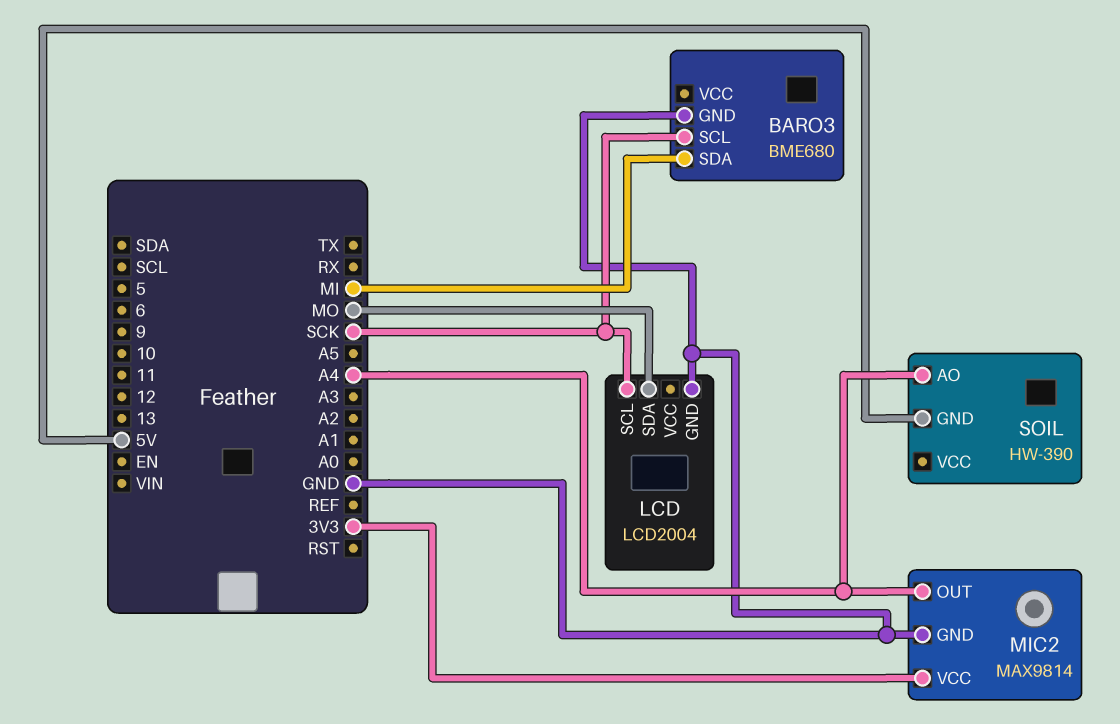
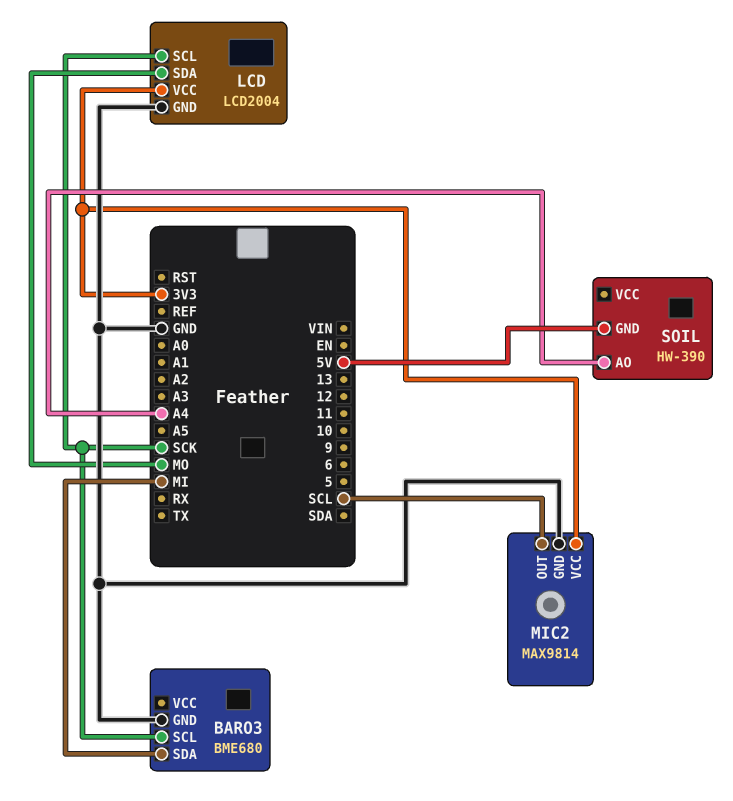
LCD pin VCC: none -> 3V3
MIC2 pin OUT: A4 -> SCL

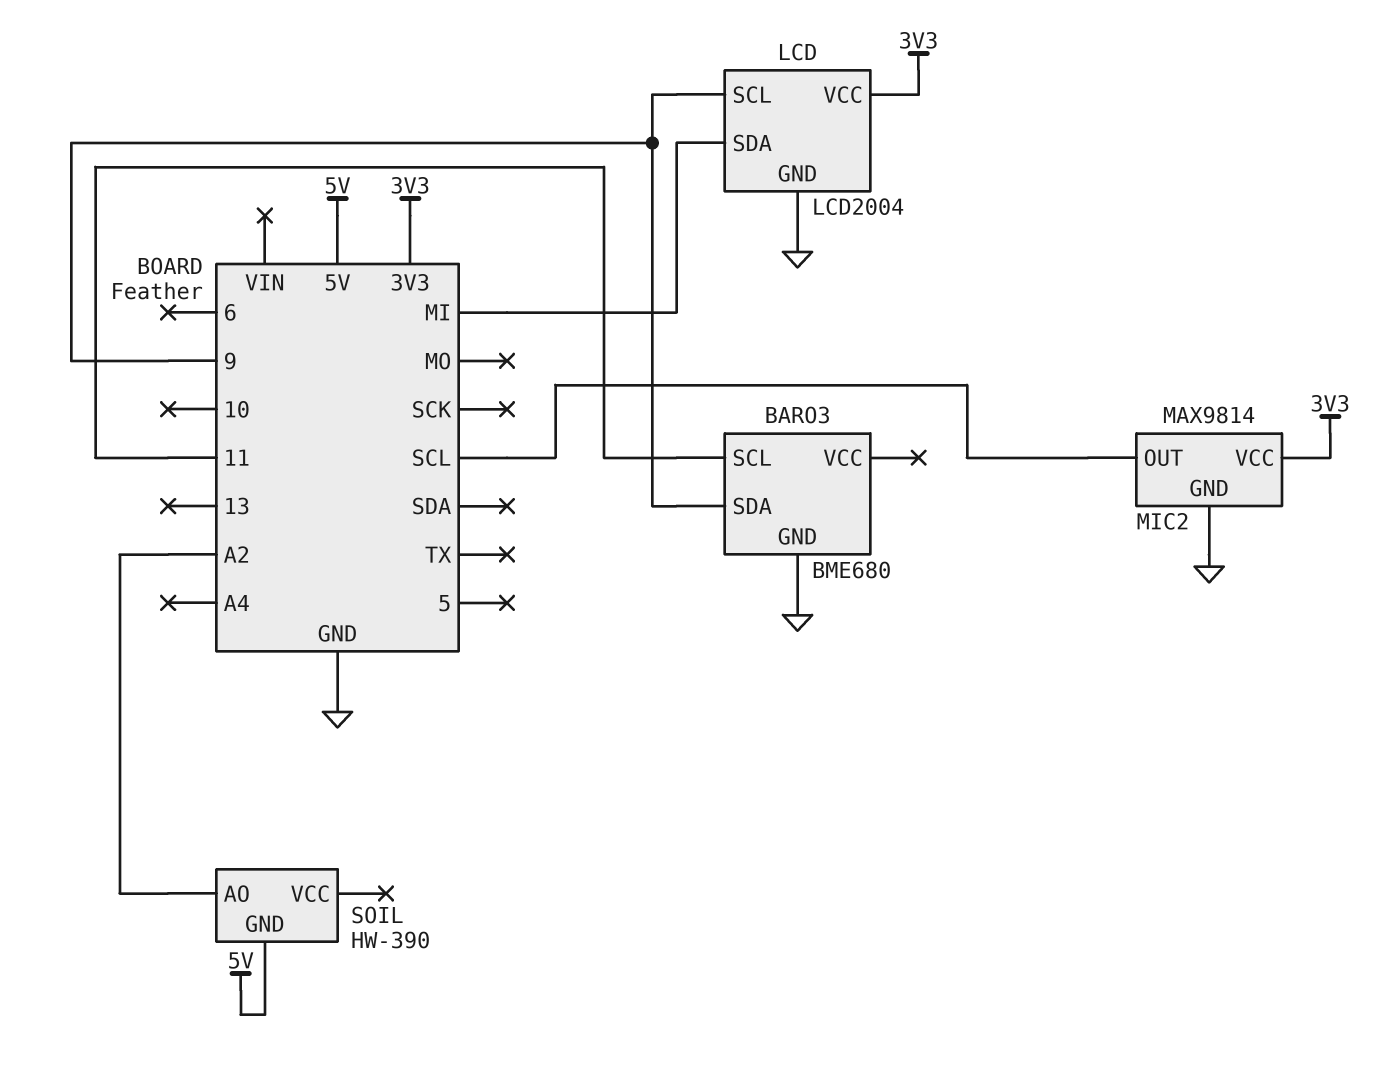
BARO3 pin SCL: SCK -> 11
BARO3 pin SDA: MI -> 9
LCD pin SCL: SCK -> 9
LCD pin SDA: MO -> MI
SOIL pin AO: A4 -> A2

